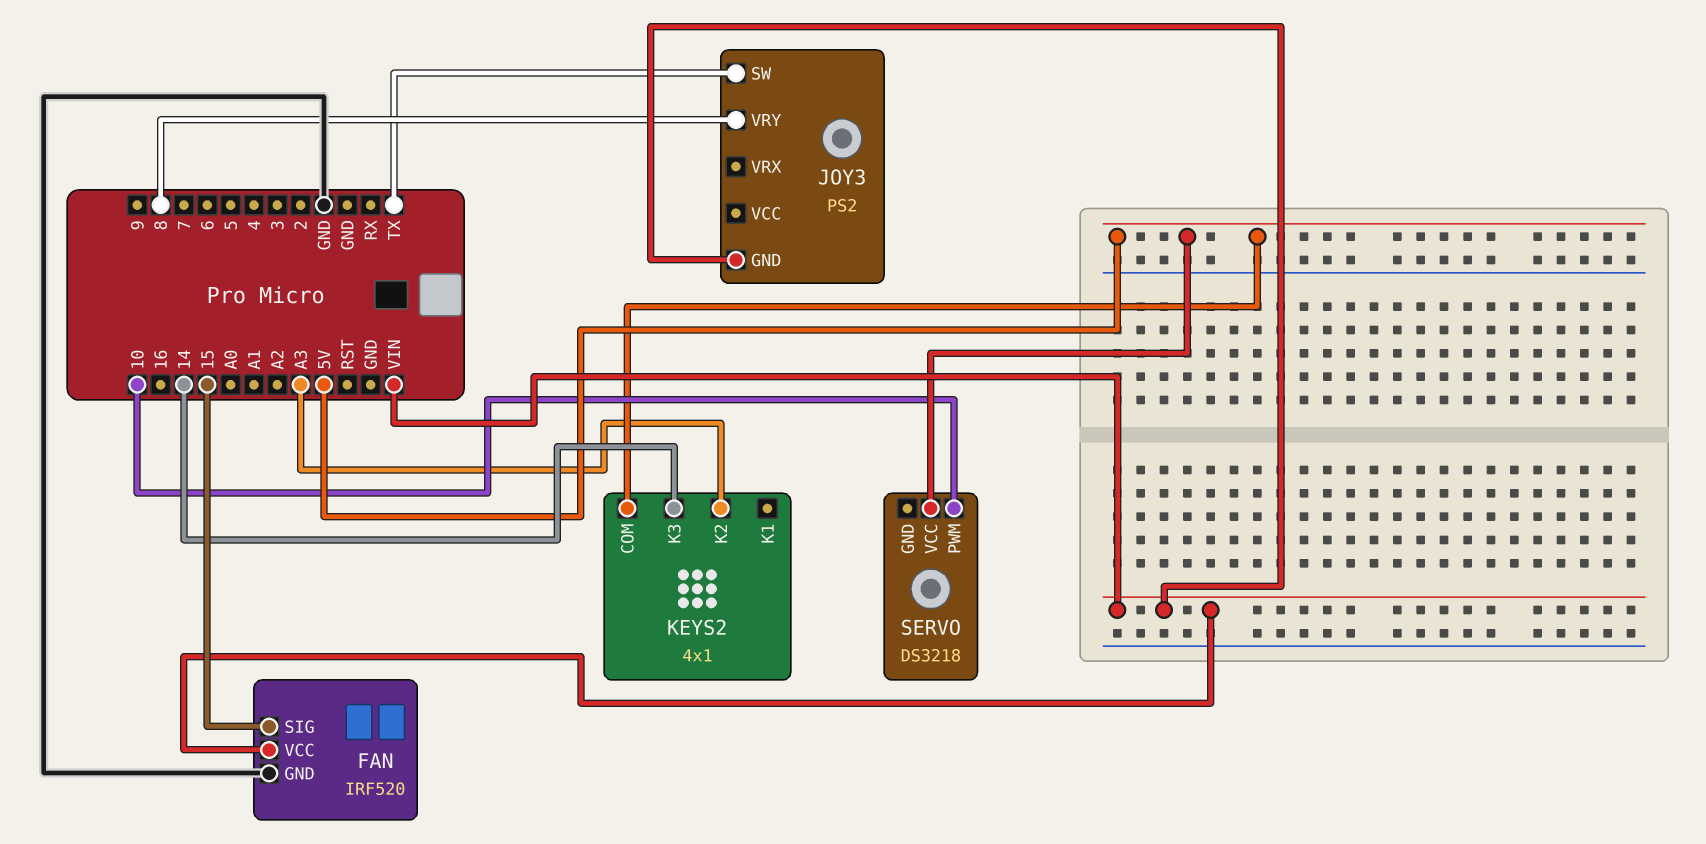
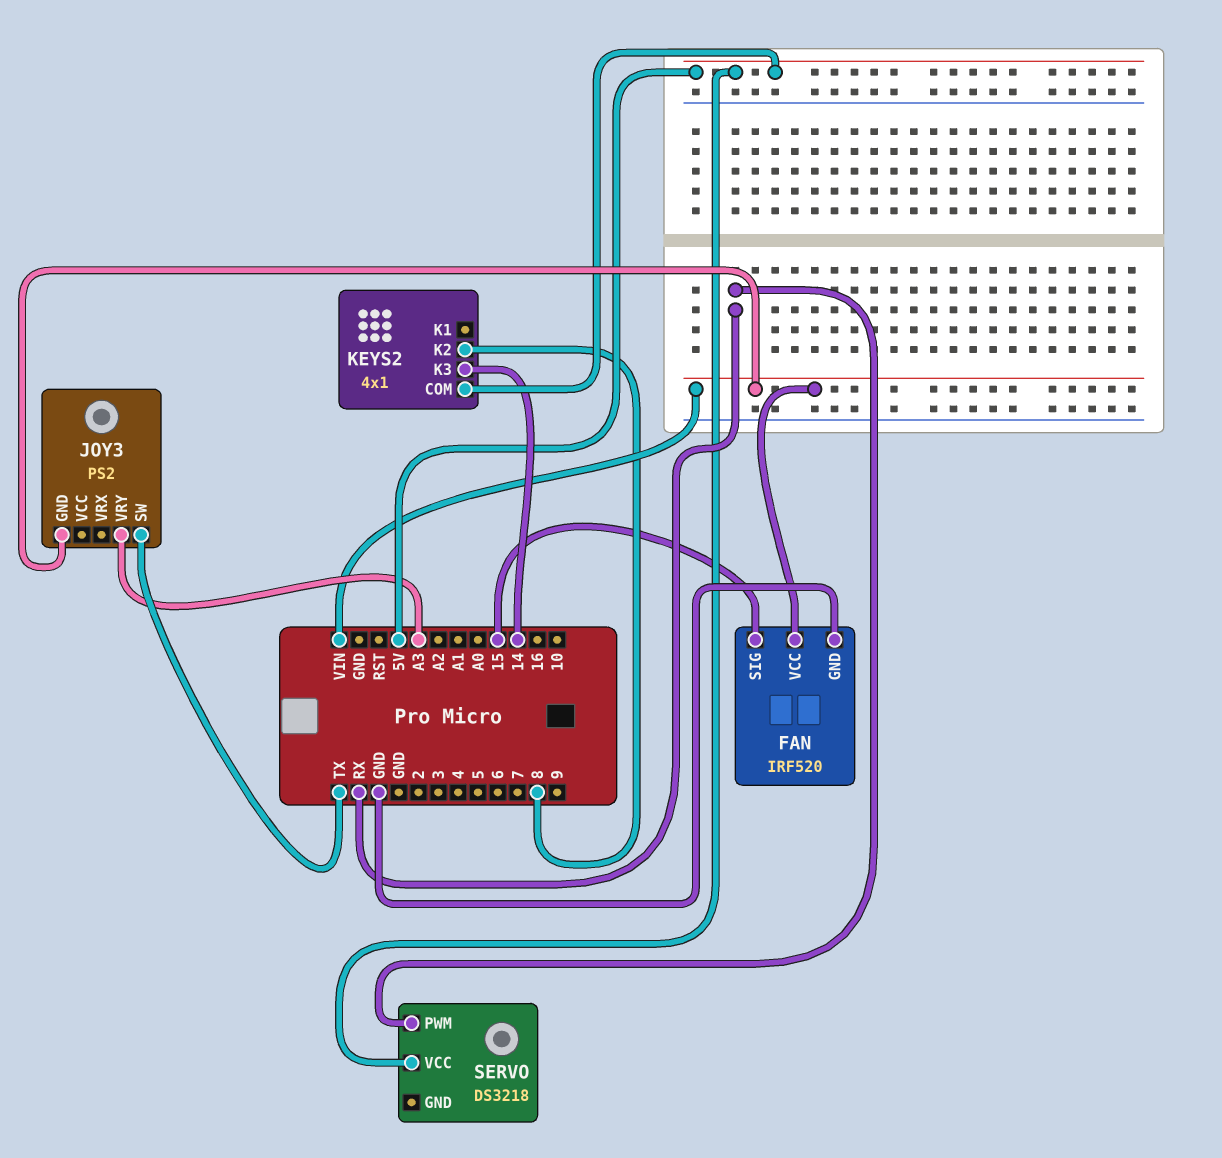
JOY3 pin VRY: 8 -> A3
KEYS2 pin K2: A3 -> 8
SERVO pin PWM: 10 -> RX

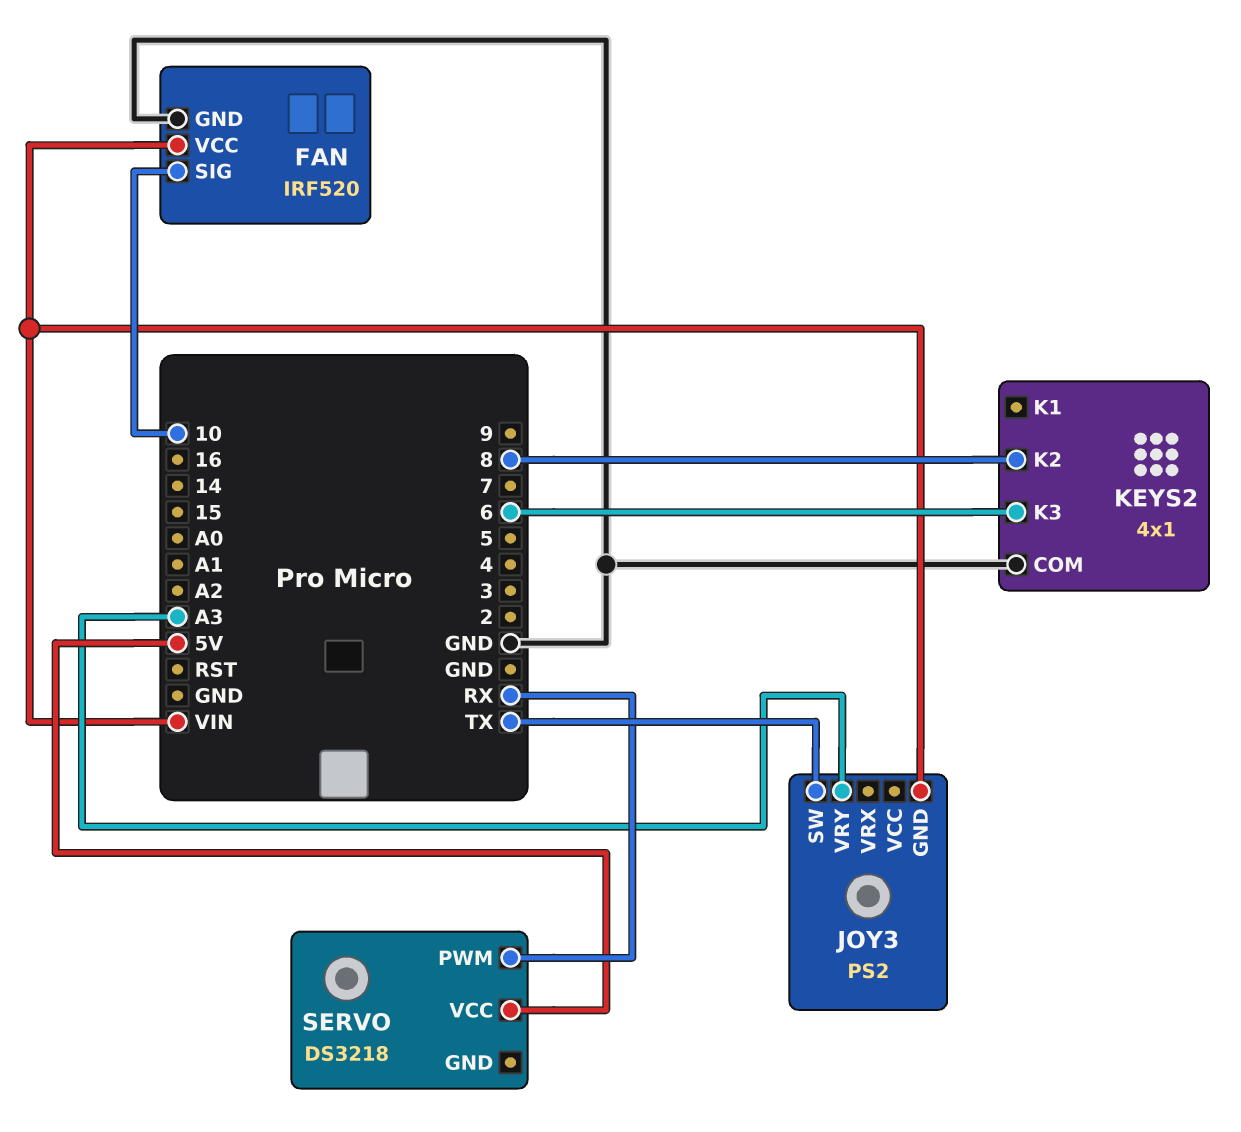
FAN pin SIG: 15 -> 10
KEYS2 pin COM: 5V -> GND
KEYS2 pin K3: 14 -> 6

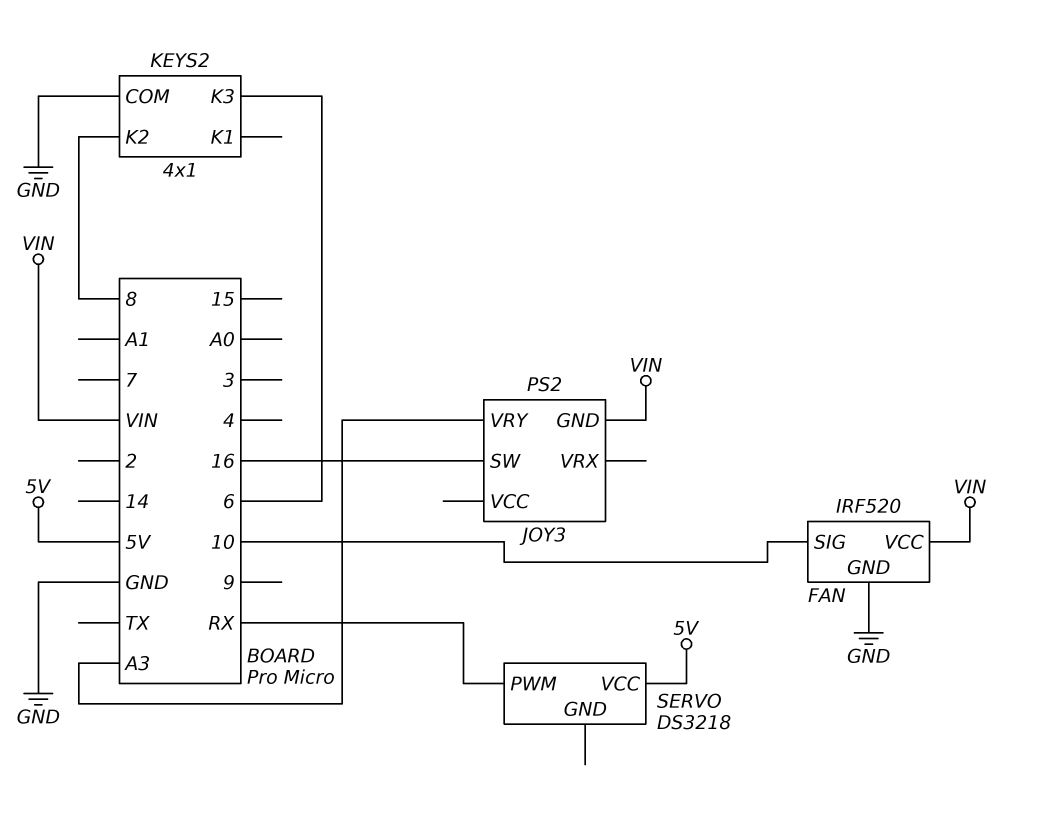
JOY3 pin SW: TX -> 16

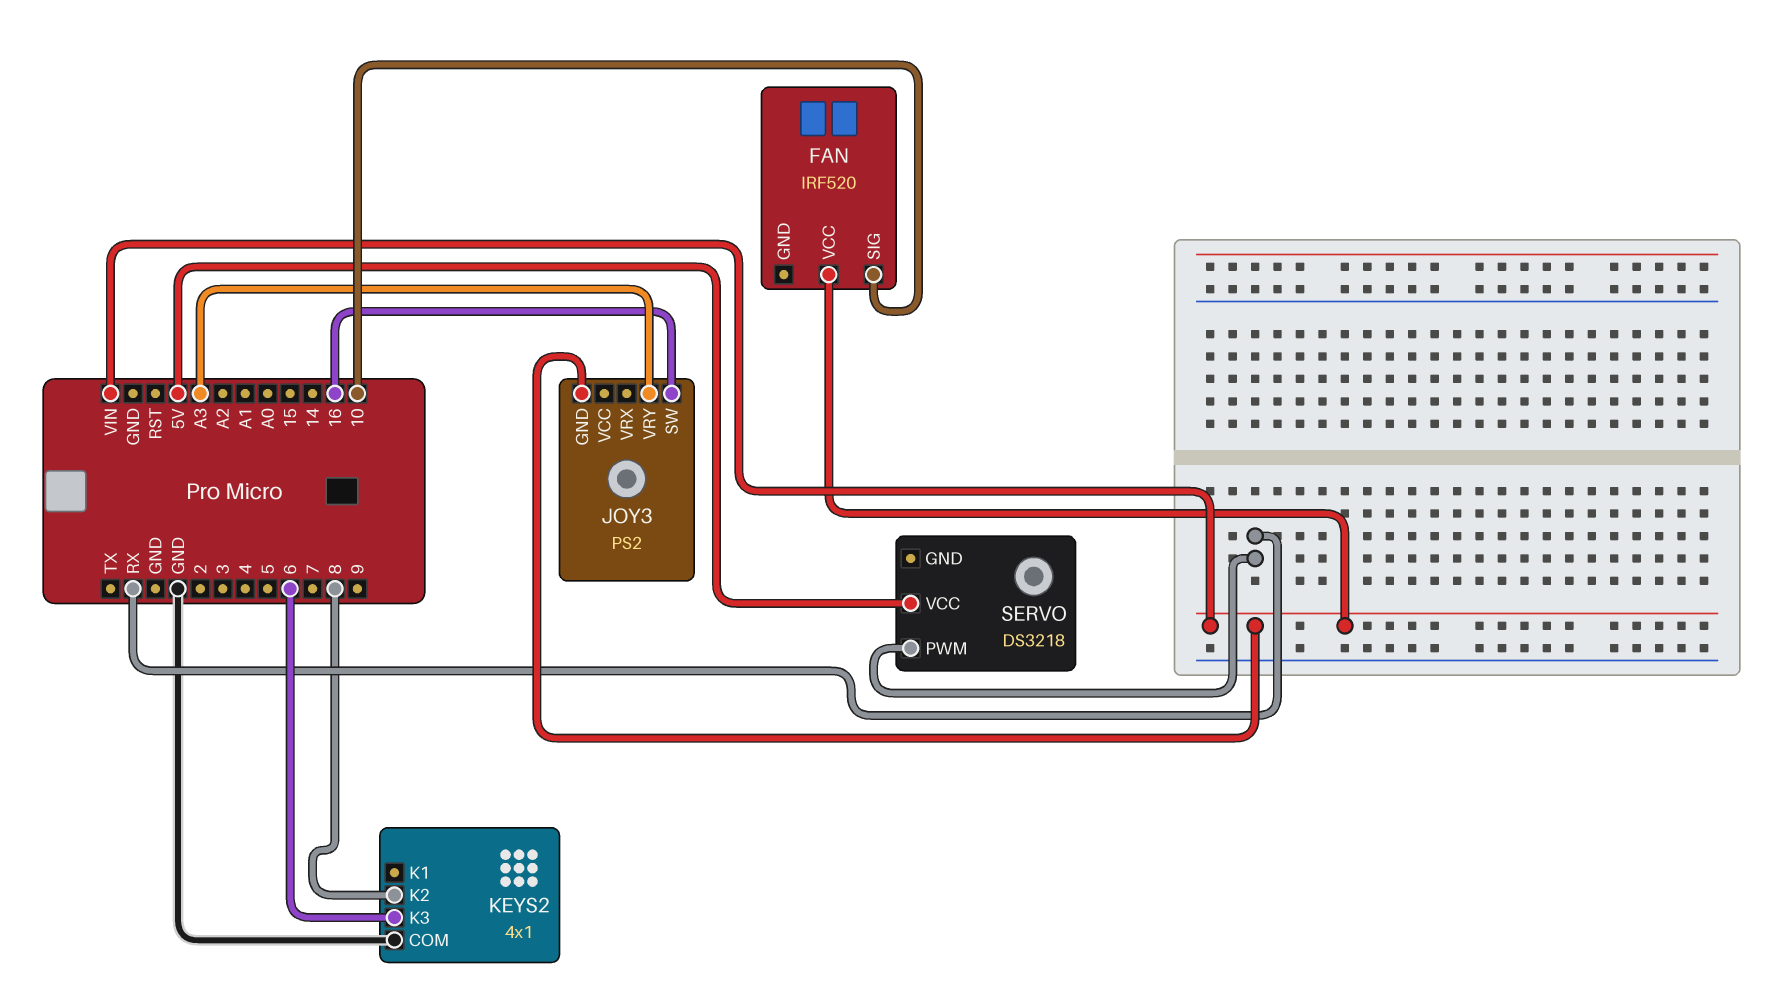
FAN pin GND: GND -> none

